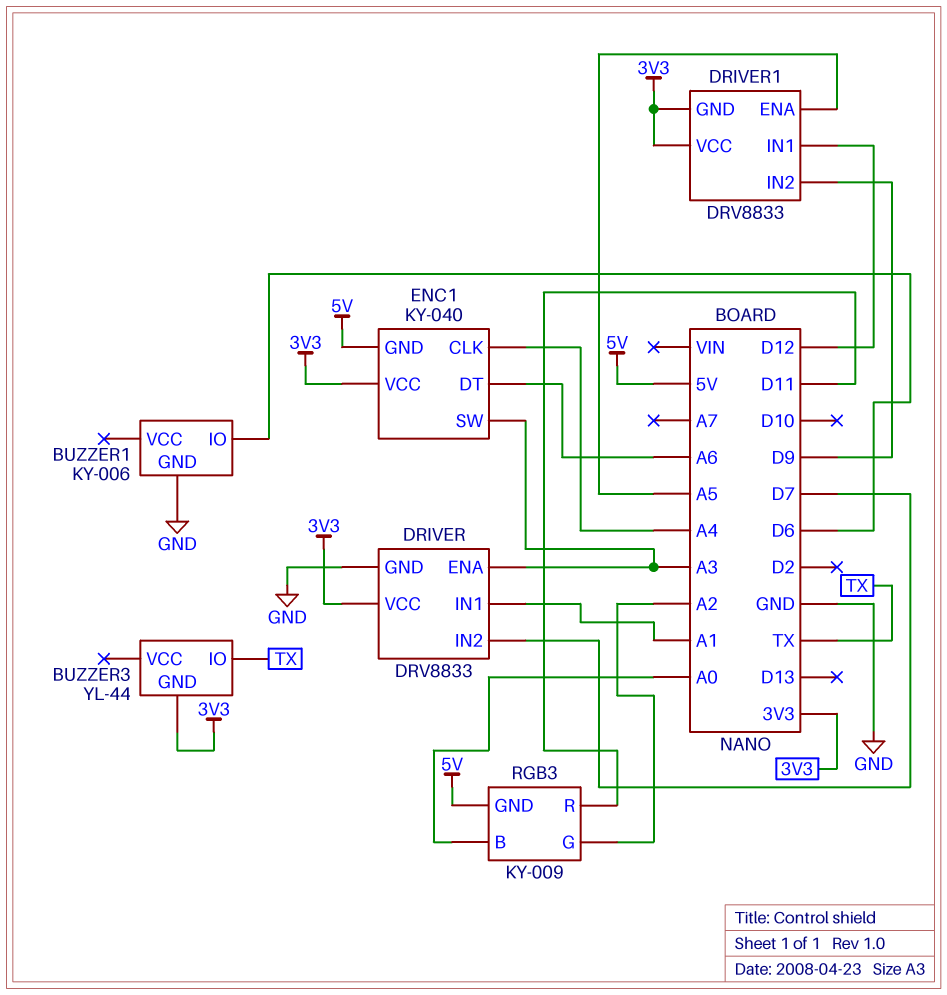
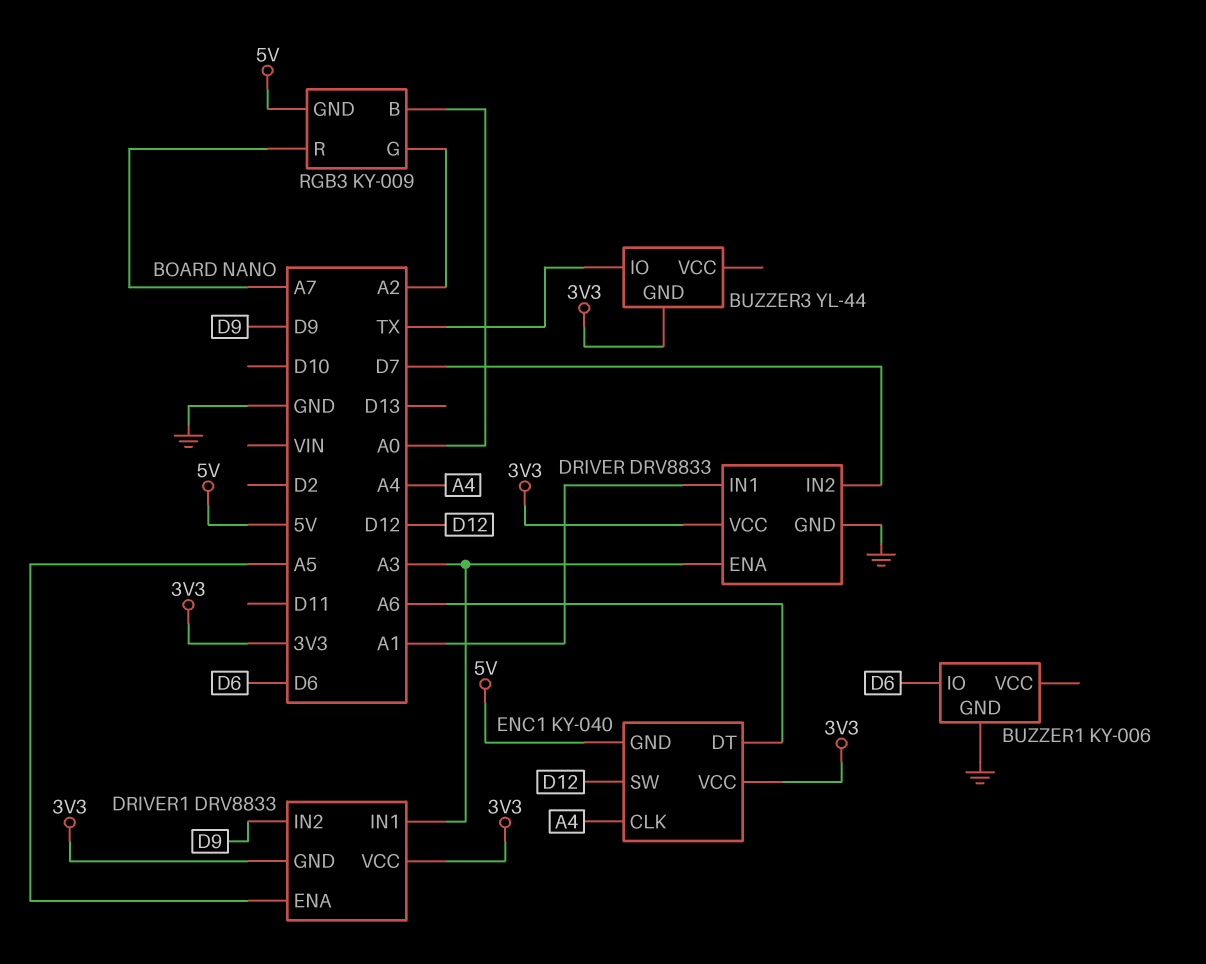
DRIVER1 pin IN1: D12 -> A3
ENC1 pin SW: A3 -> D12
RGB3 pin R: D11 -> A7

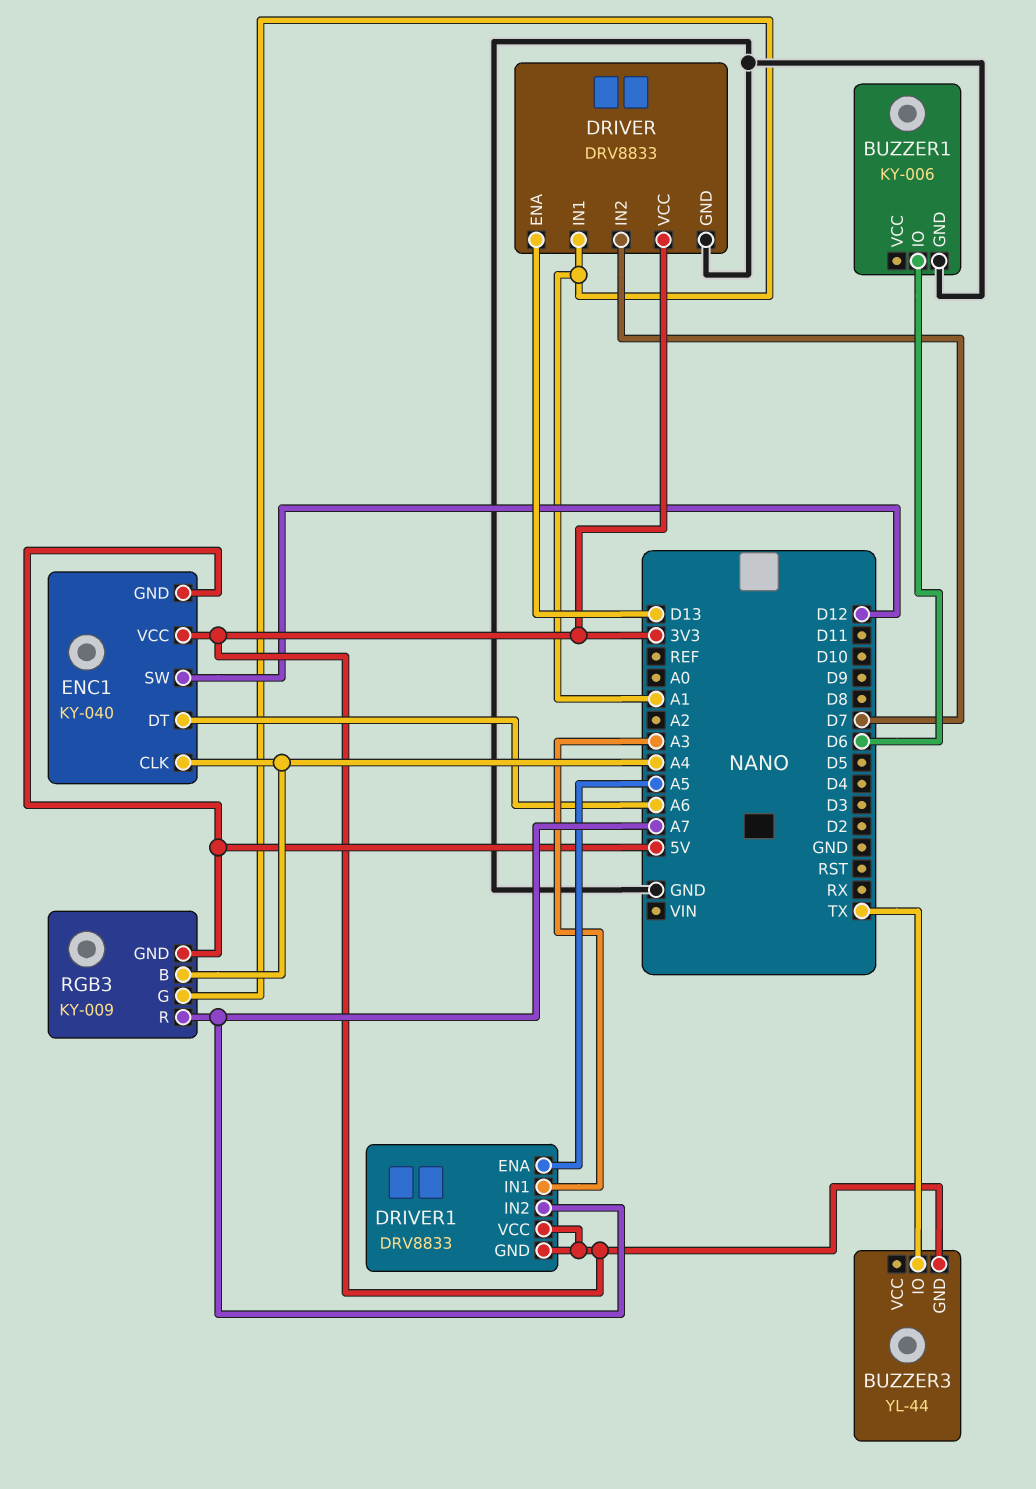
DRIVER pin ENA: A3 -> D13
DRIVER1 pin IN2: D9 -> A7
RGB3 pin B: A0 -> A4
RGB3 pin G: A2 -> A1

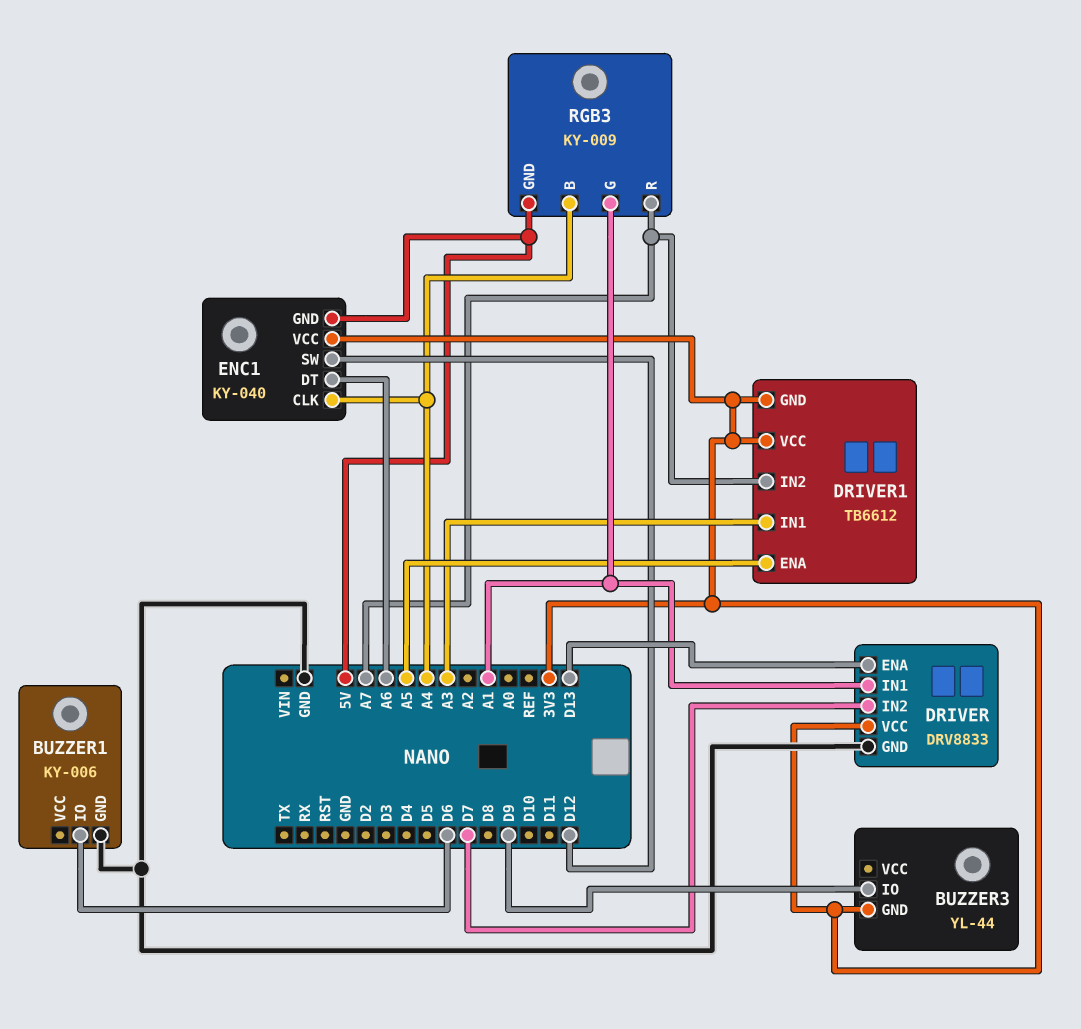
BUZZER3 pin IO: TX -> D9
DRIVER1: DRV8833 -> TB6612

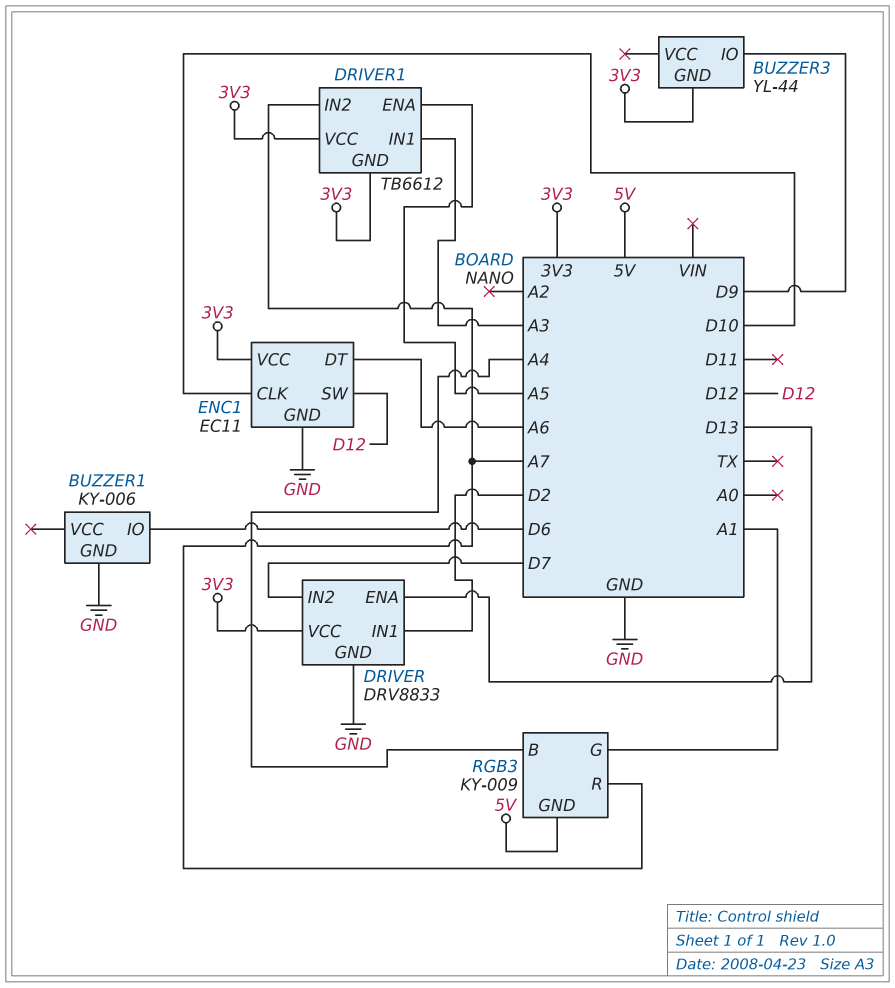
DRIVER pin IN1: A1 -> D2
ENC1: KY-040 -> EC11
ENC1 pin CLK: A4 -> D10
ENC1 pin GND: 5V -> GND

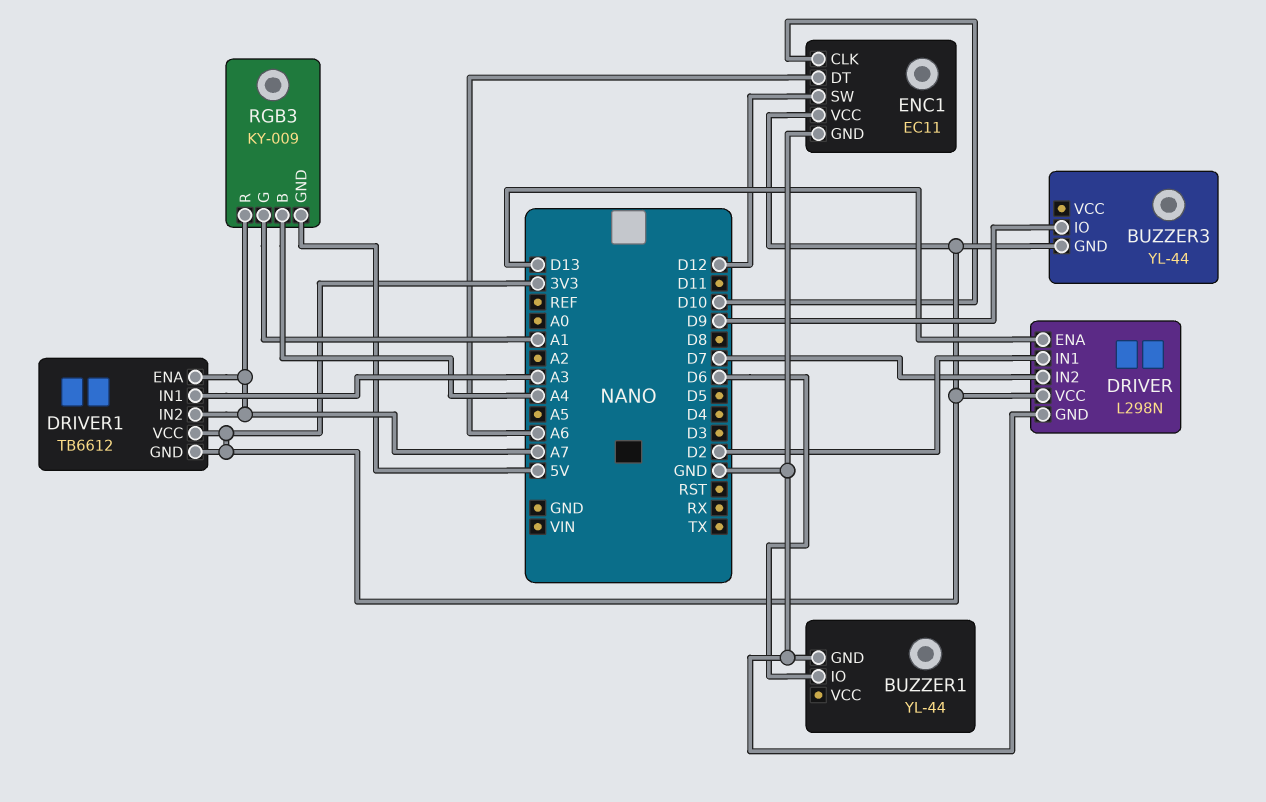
BUZZER1: KY-006 -> YL-44
DRIVER: DRV8833 -> L298N
DRIVER1 pin ENA: A5 -> A7

